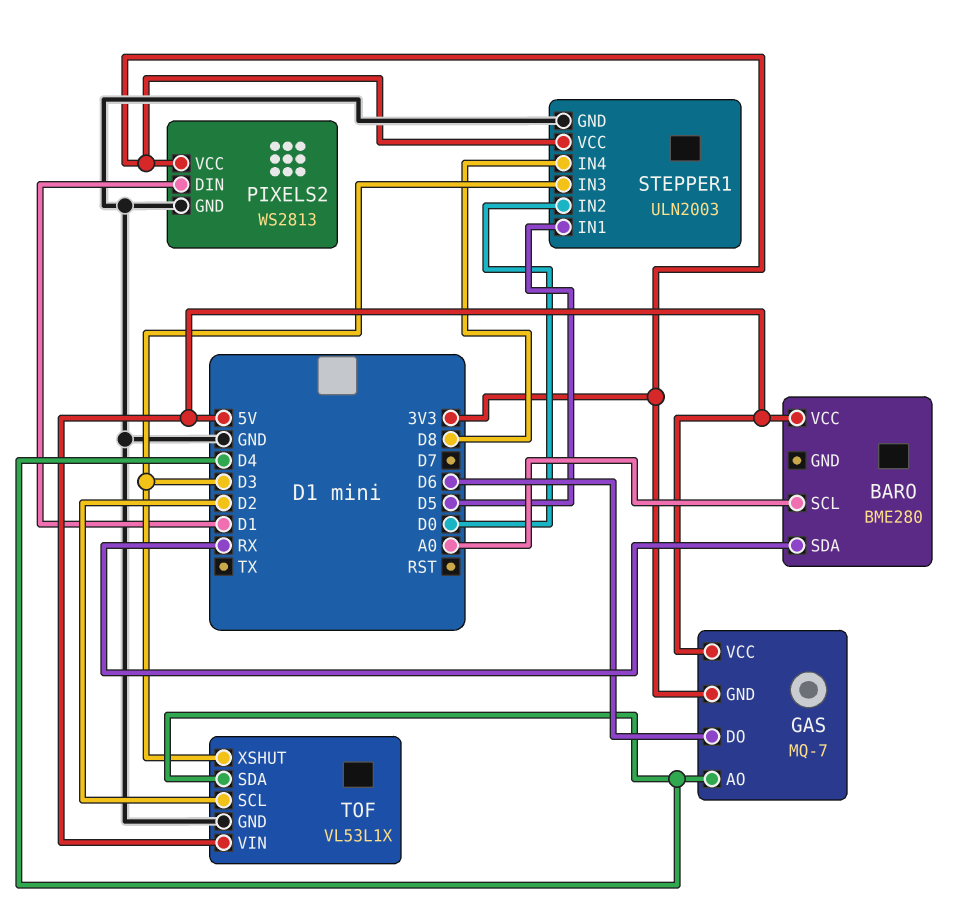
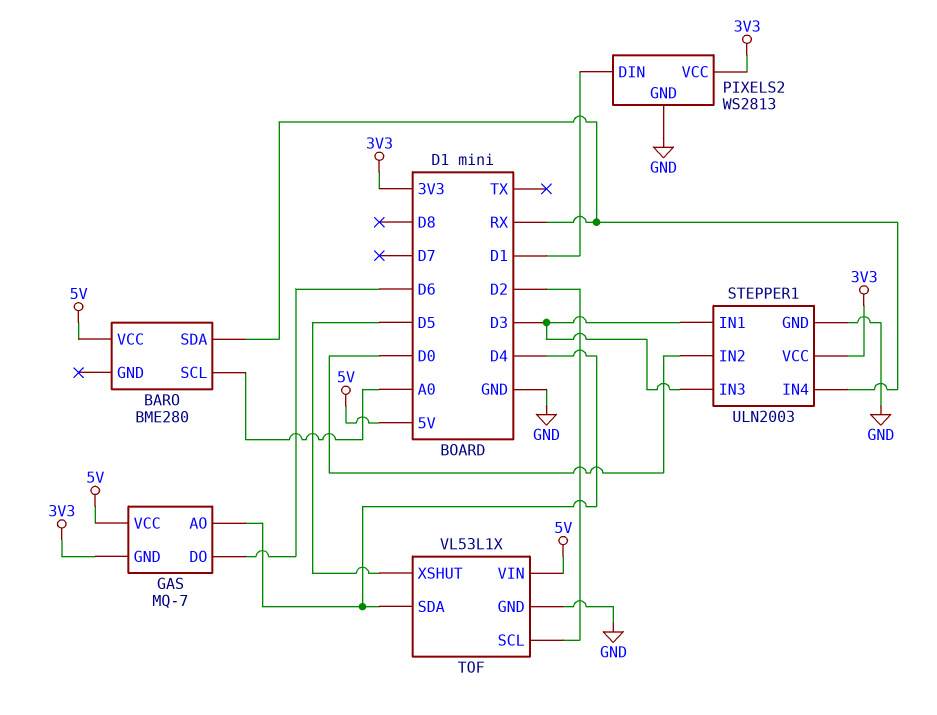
STEPPER1 pin IN1: D5 -> D3
STEPPER1 pin IN4: D8 -> RX
TOF pin XSHUT: D3 -> D5

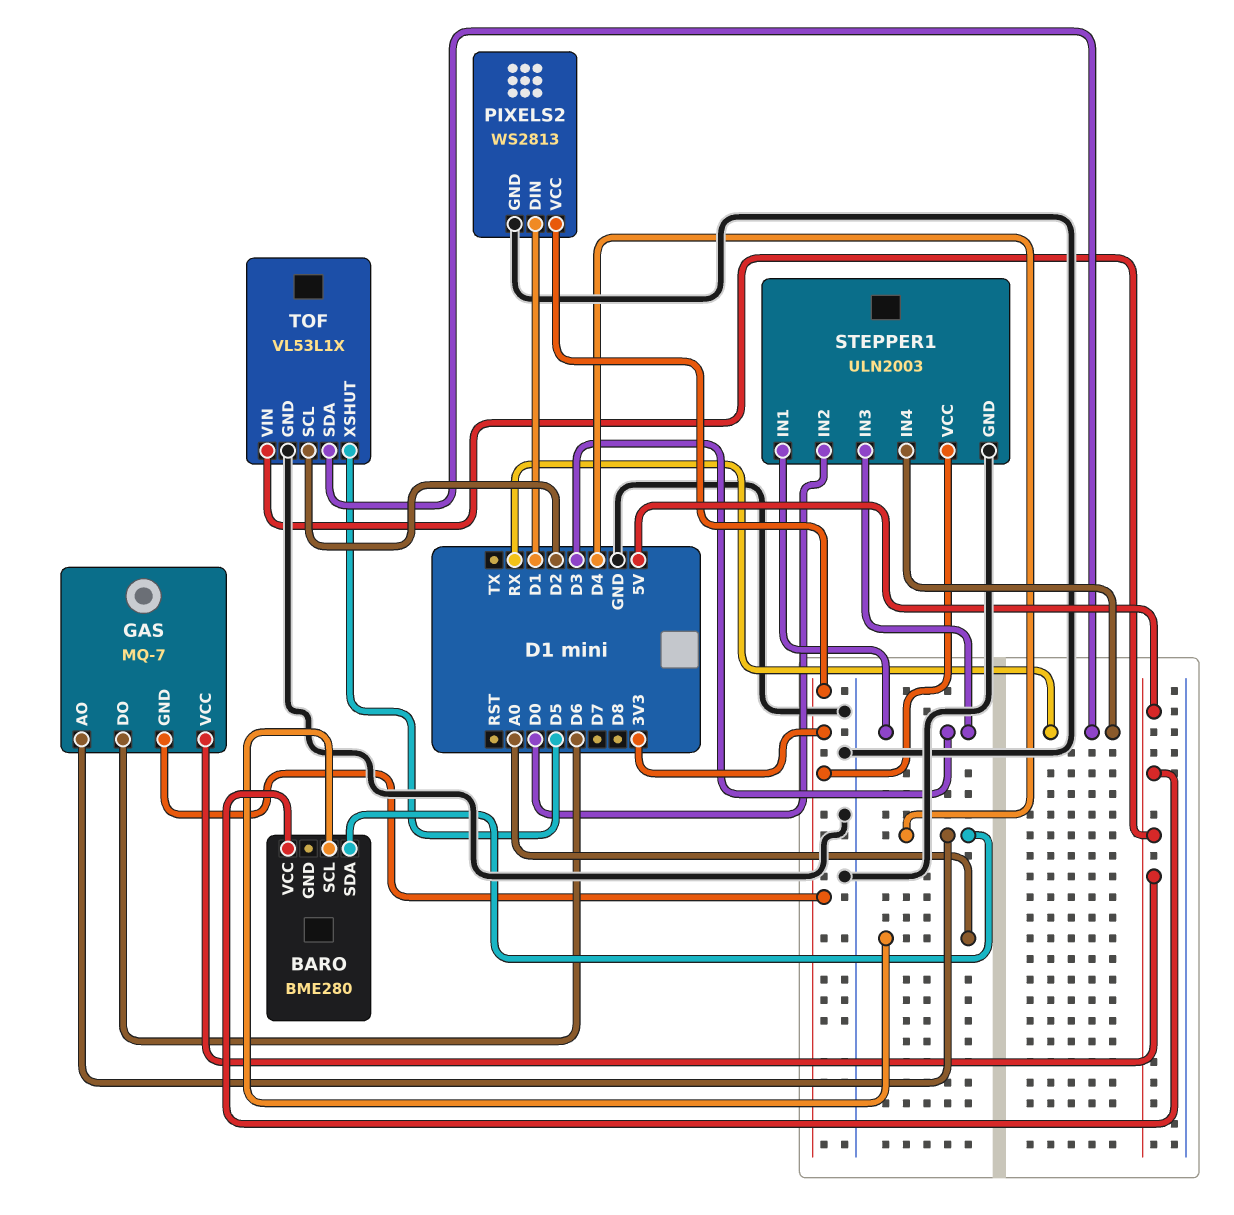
BARO pin SDA: RX -> D4
TOF pin SDA: D4 -> RX

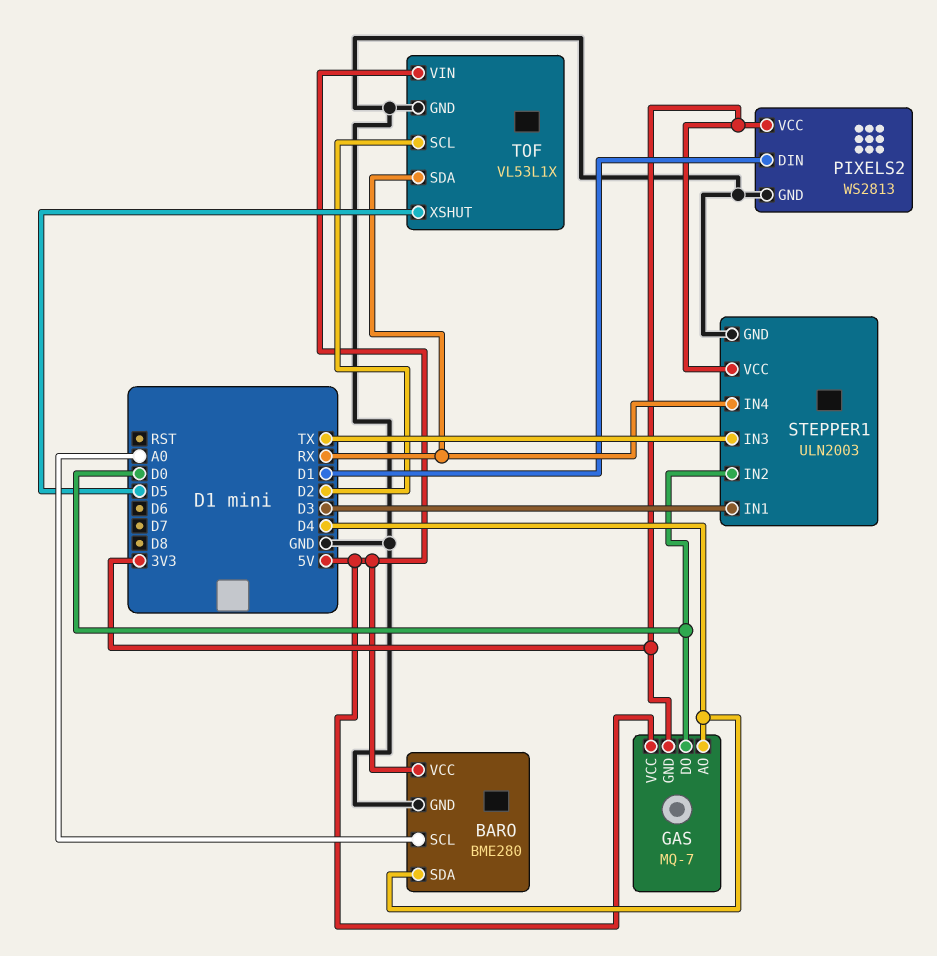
BARO pin GND: none -> GND
GAS pin DO: D6 -> D0
STEPPER1 pin IN3: D3 -> TX

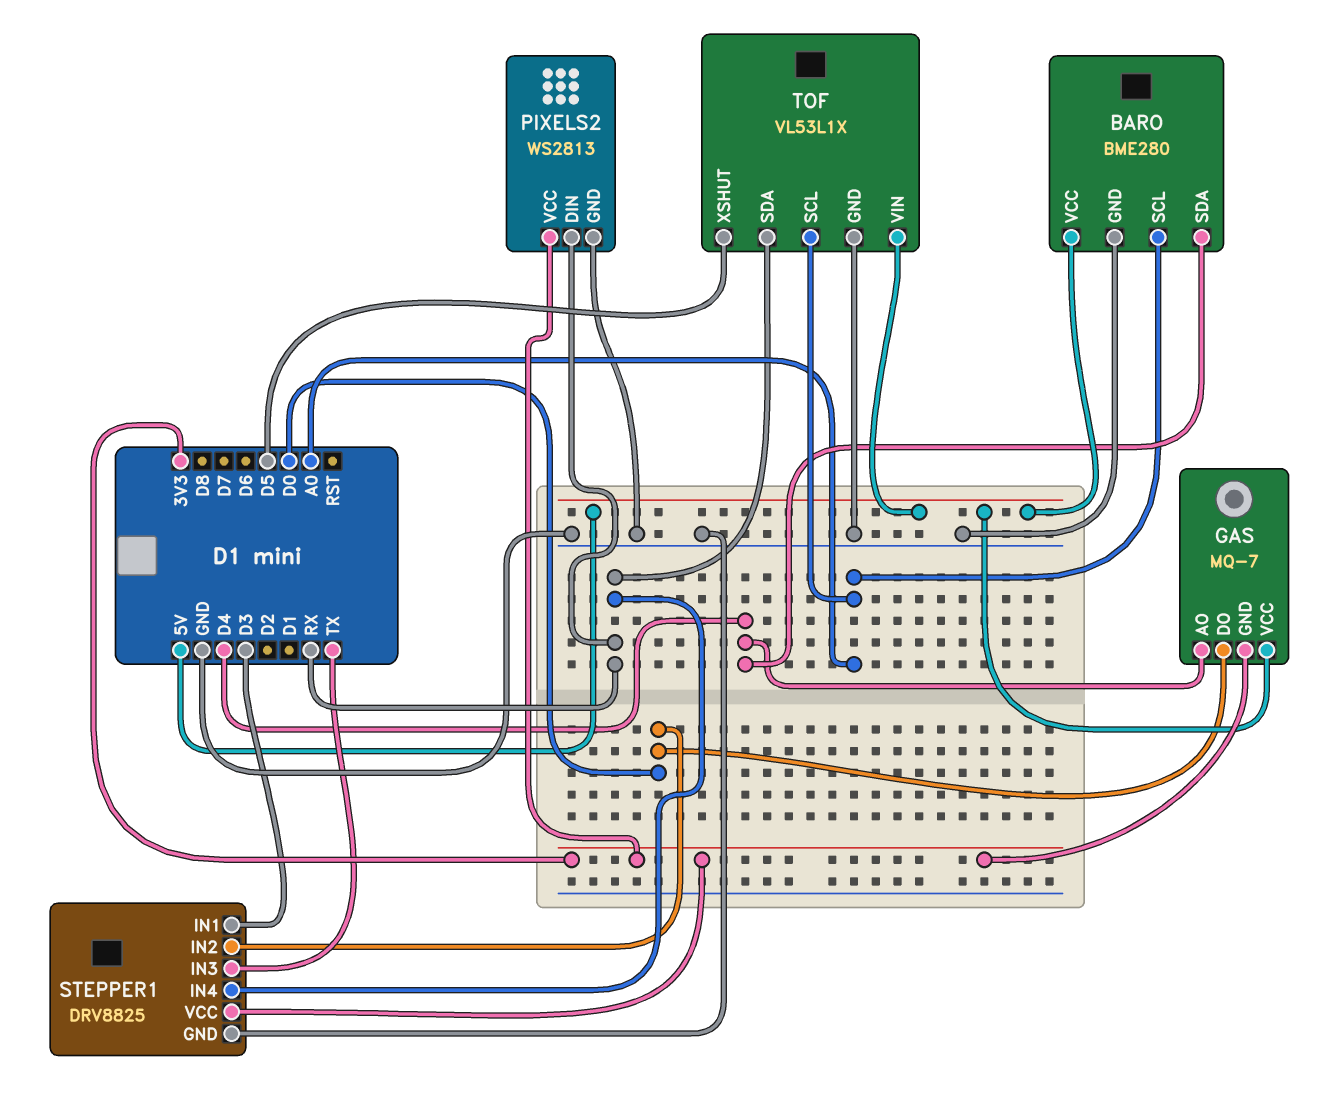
PIXELS2 pin DIN: D1 -> RX
STEPPER1: ULN2003 -> DRV8825
TOF pin SCL: D2 -> A0

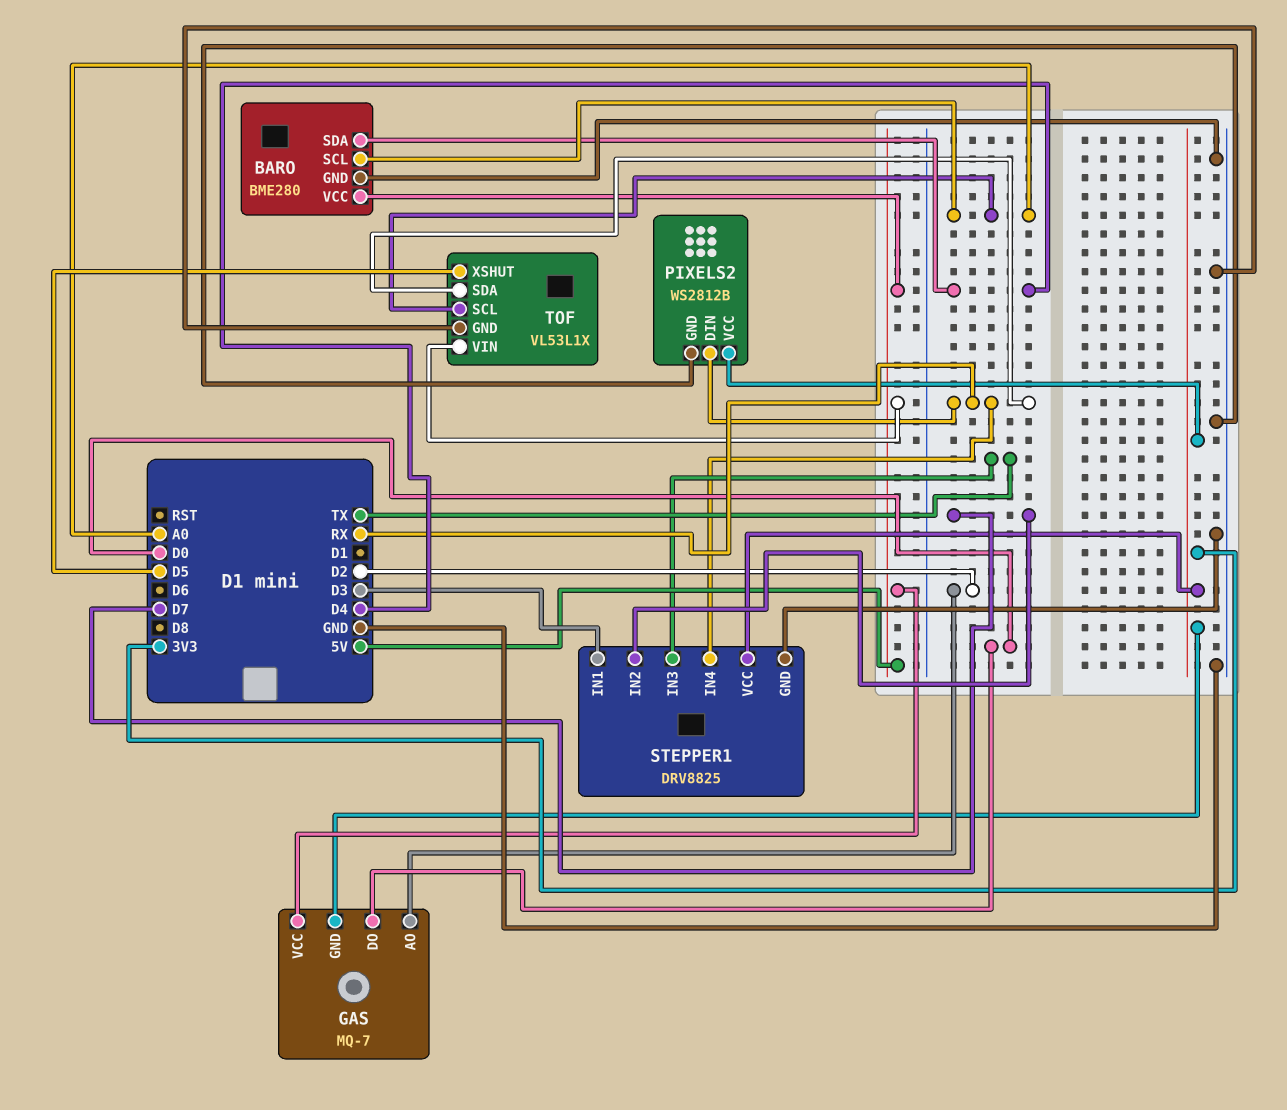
GAS pin AO: D4 -> D2
PIXELS2: WS2813 -> WS2812B
STEPPER1 pin IN2: D0 -> D7

